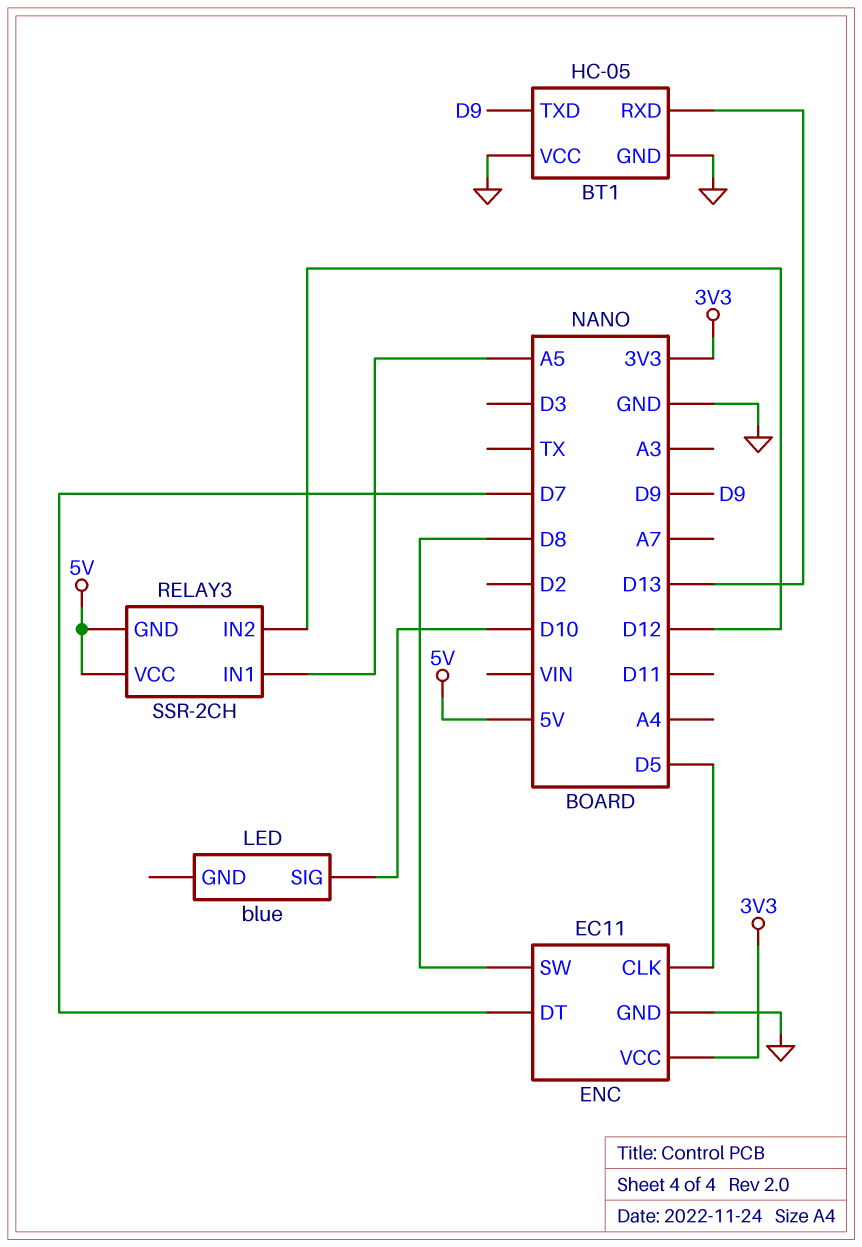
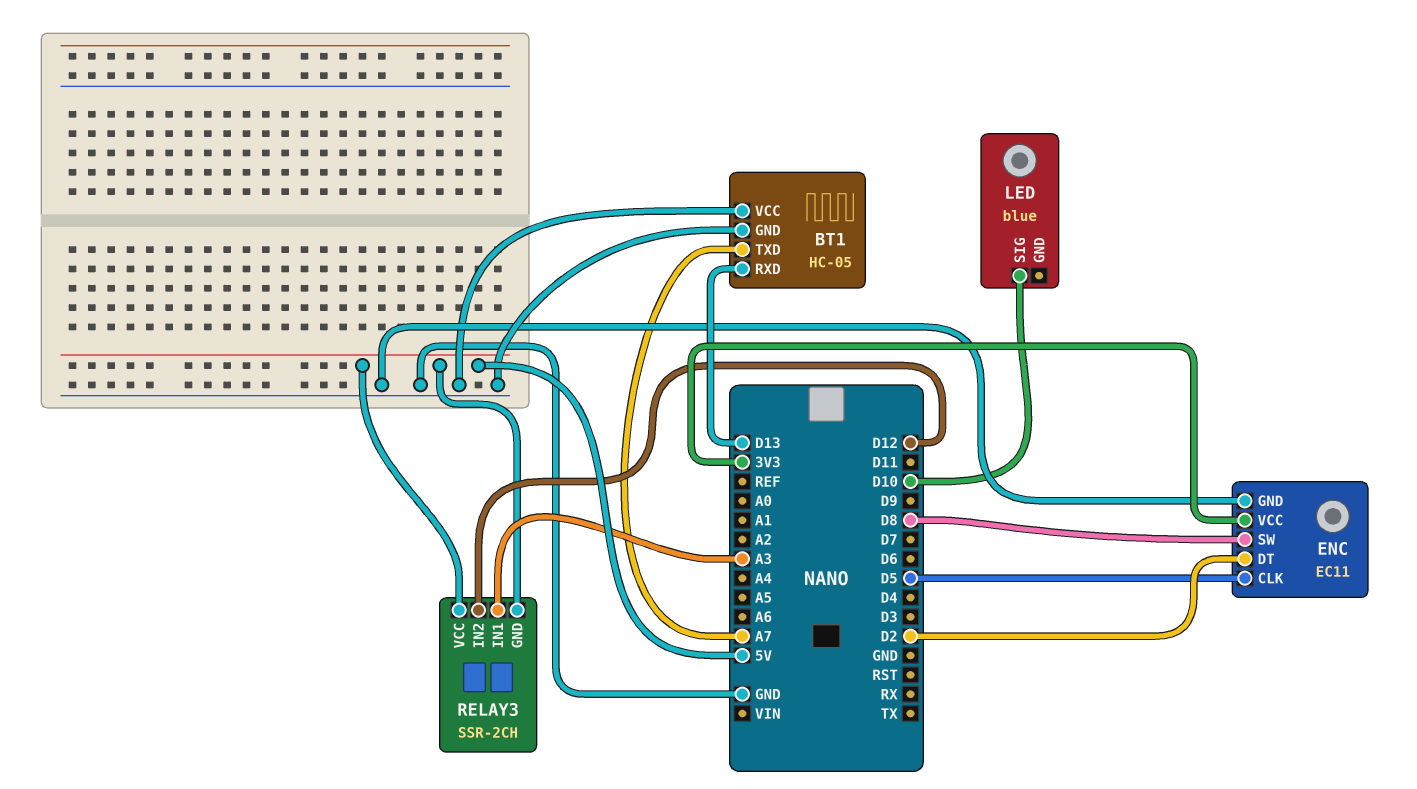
BT1 pin TXD: D9 -> A7
ENC pin DT: D7 -> D2
RELAY3 pin IN1: A5 -> A3

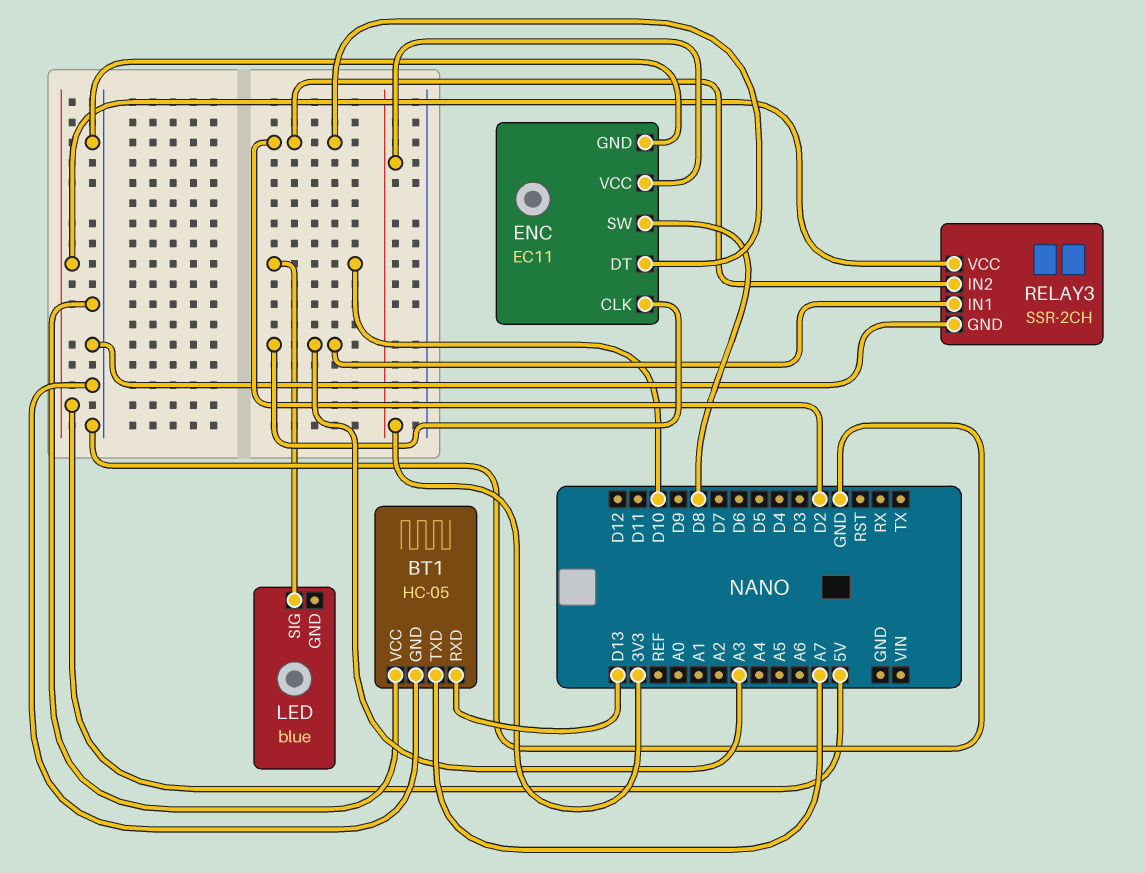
ENC pin CLK: D5 -> A3
RELAY3 pin GND: 5V -> GND
RELAY3 pin IN2: D12 -> D2

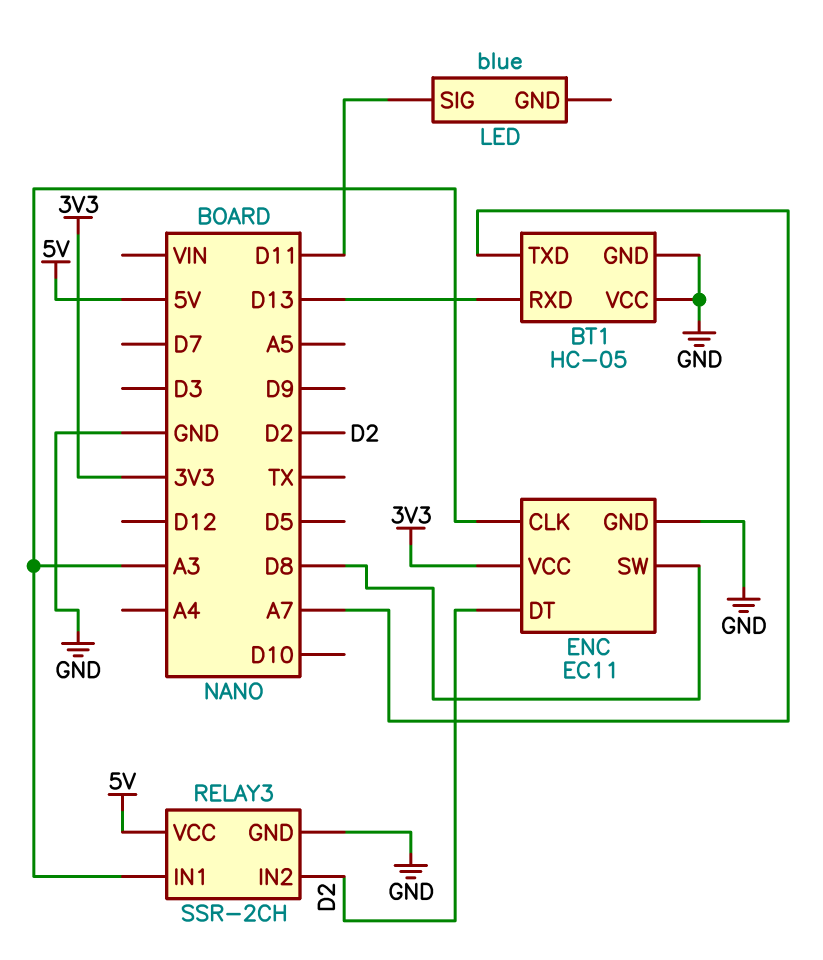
LED pin SIG: D10 -> D11

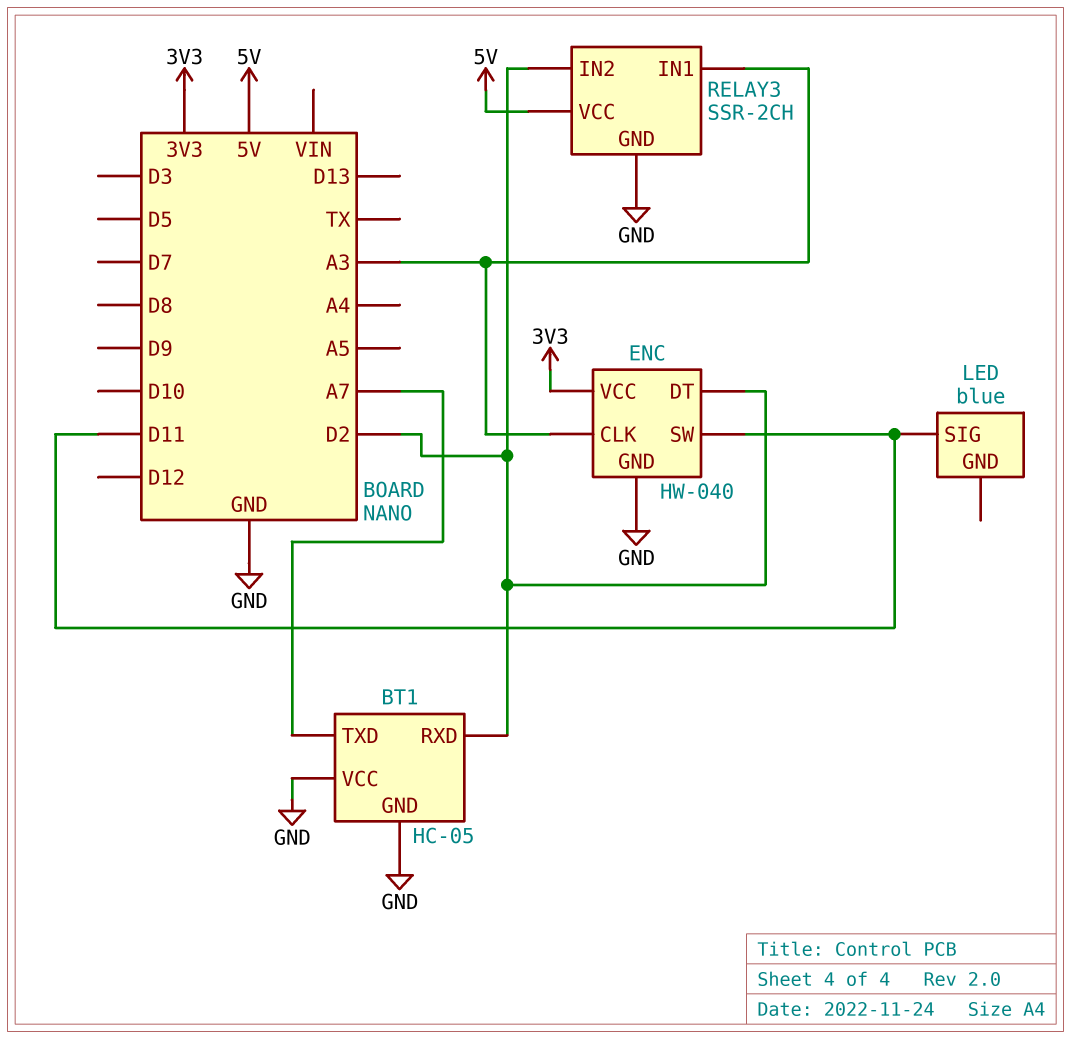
BT1 pin RXD: D13 -> D2
ENC: EC11 -> HW-040
ENC pin SW: D8 -> D11

